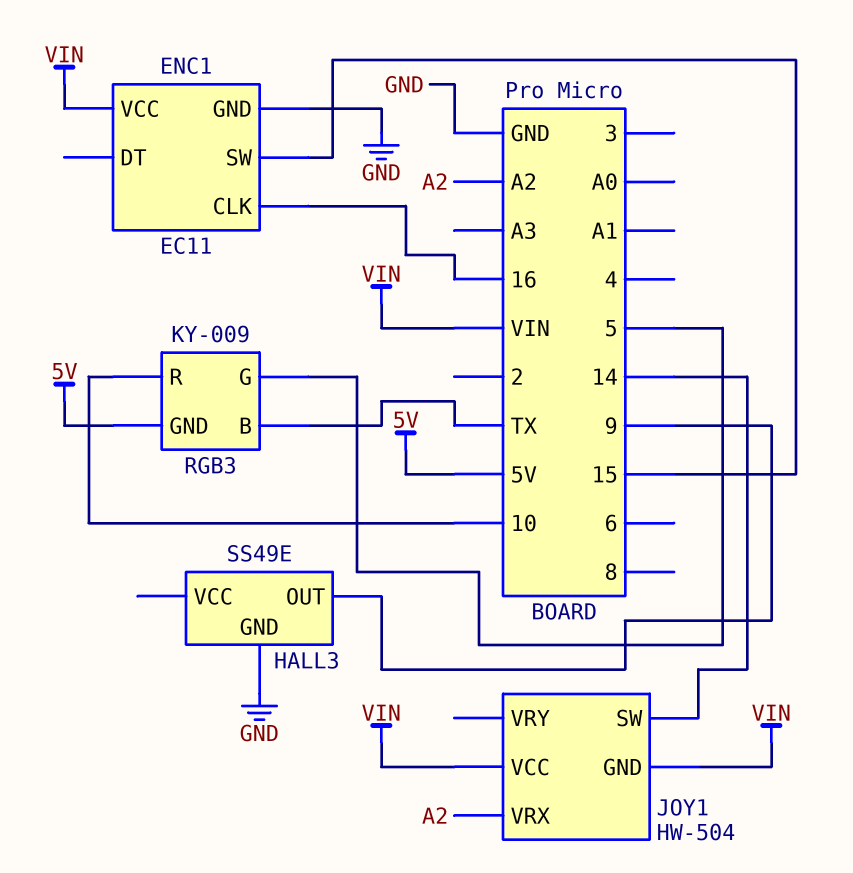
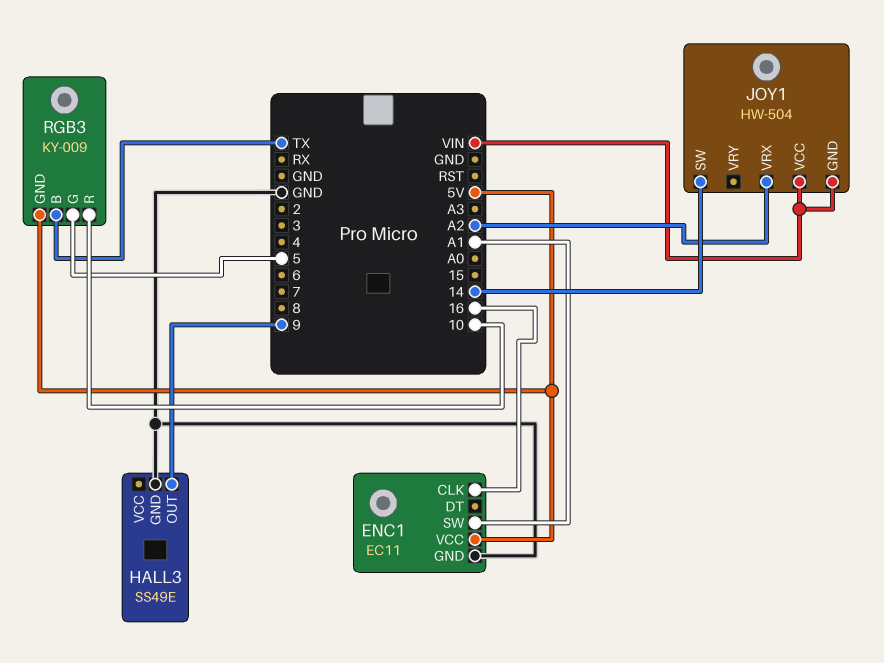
ENC1 pin SW: 15 -> A1
ENC1 pin VCC: VIN -> 5V

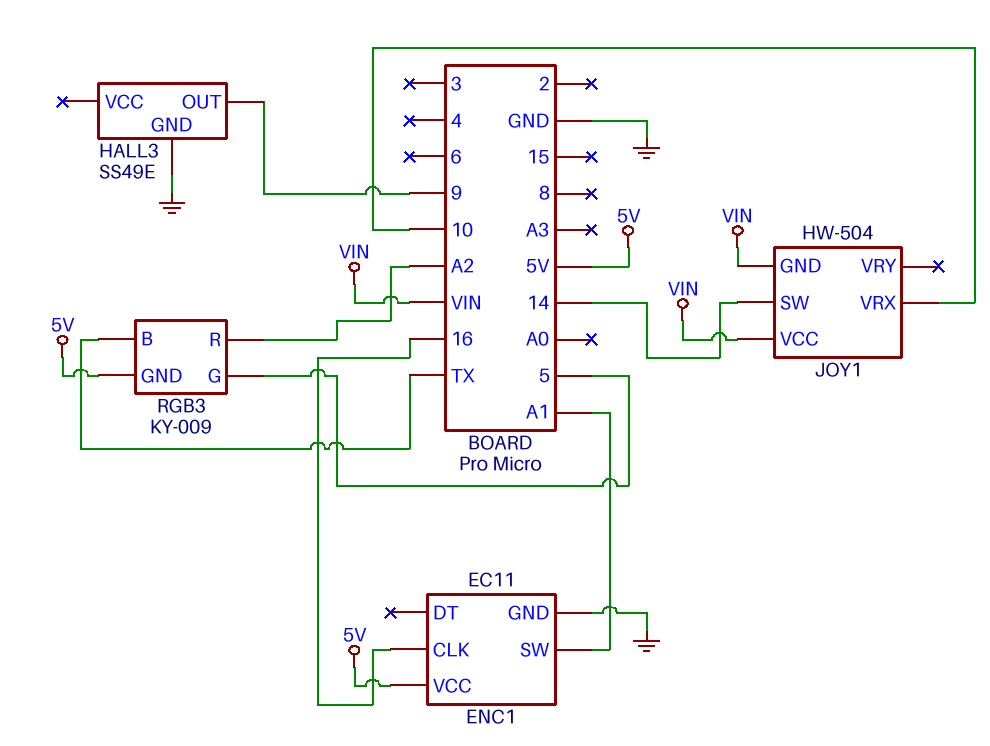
JOY1 pin VRX: A2 -> 10
RGB3 pin R: 10 -> A2

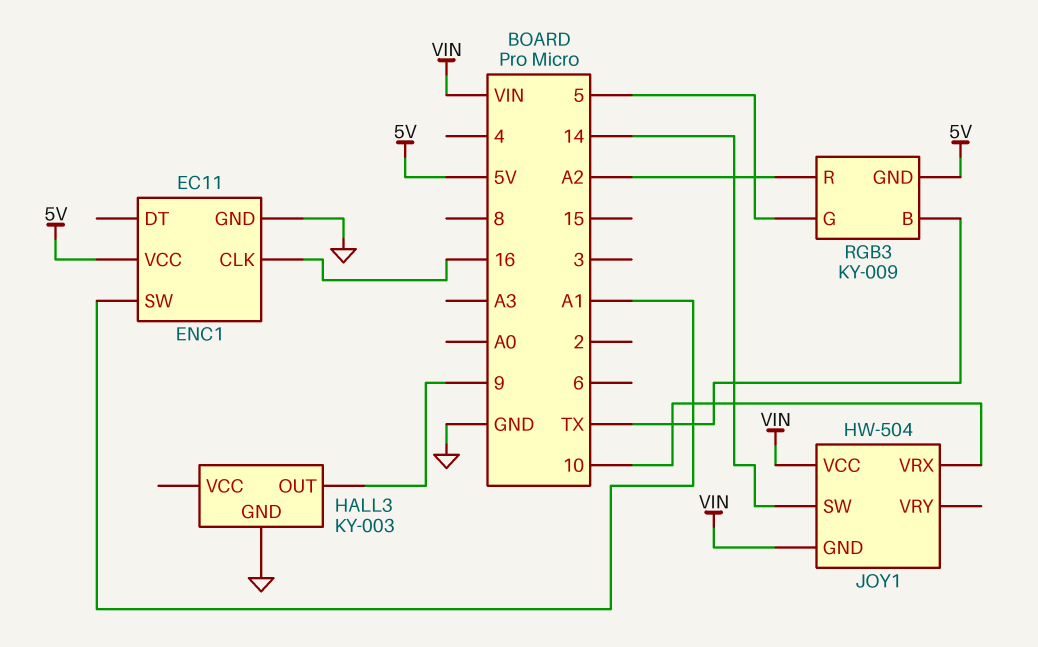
HALL3: SS49E -> KY-003

